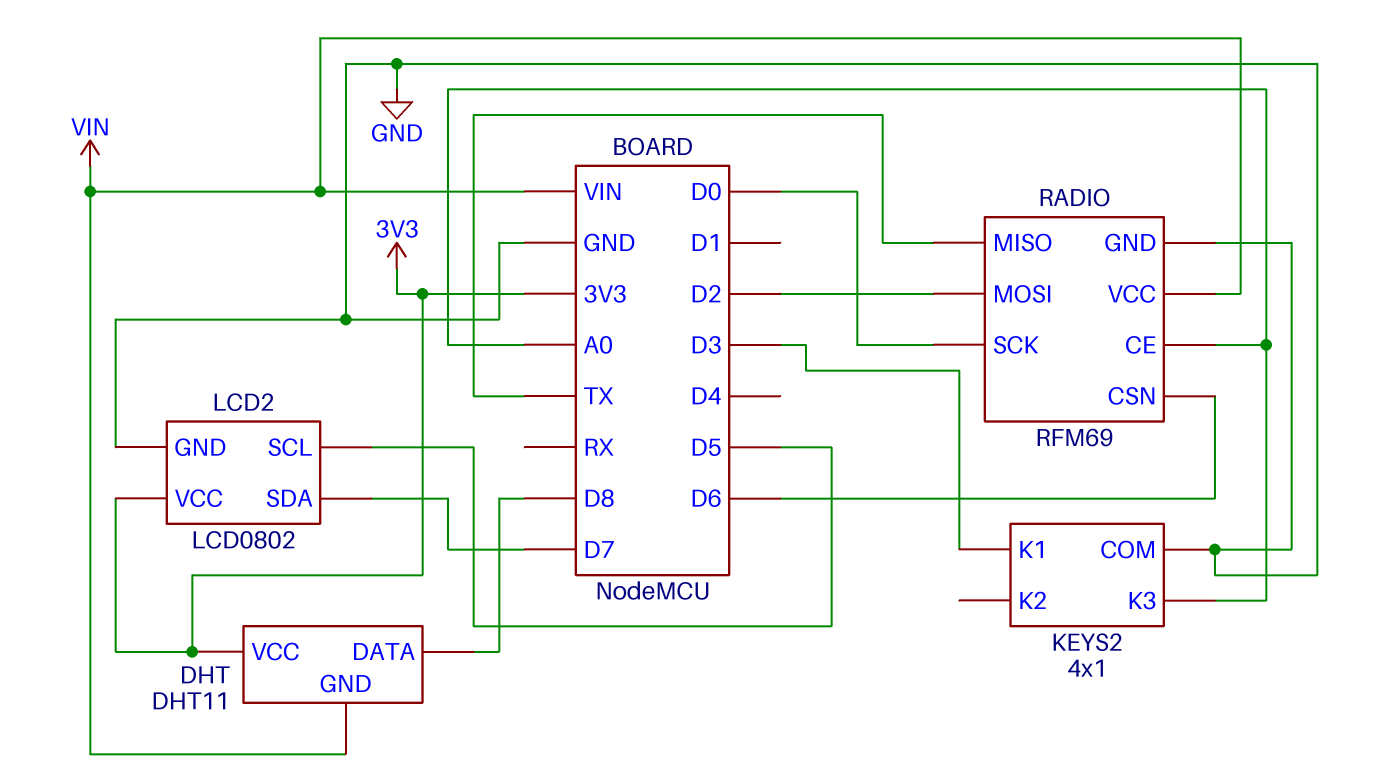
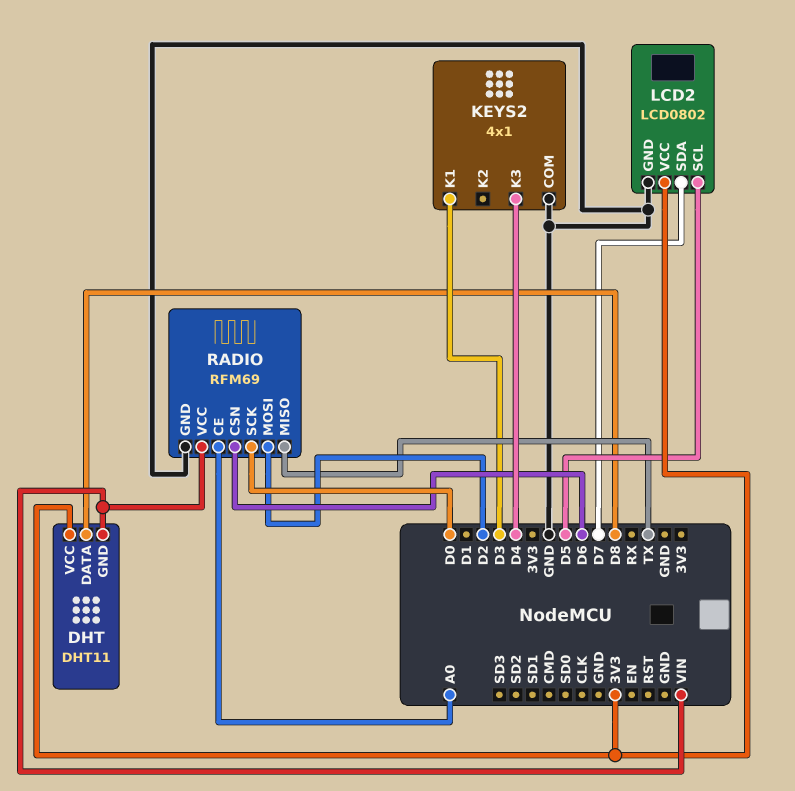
KEYS2 pin K3: A0 -> D4

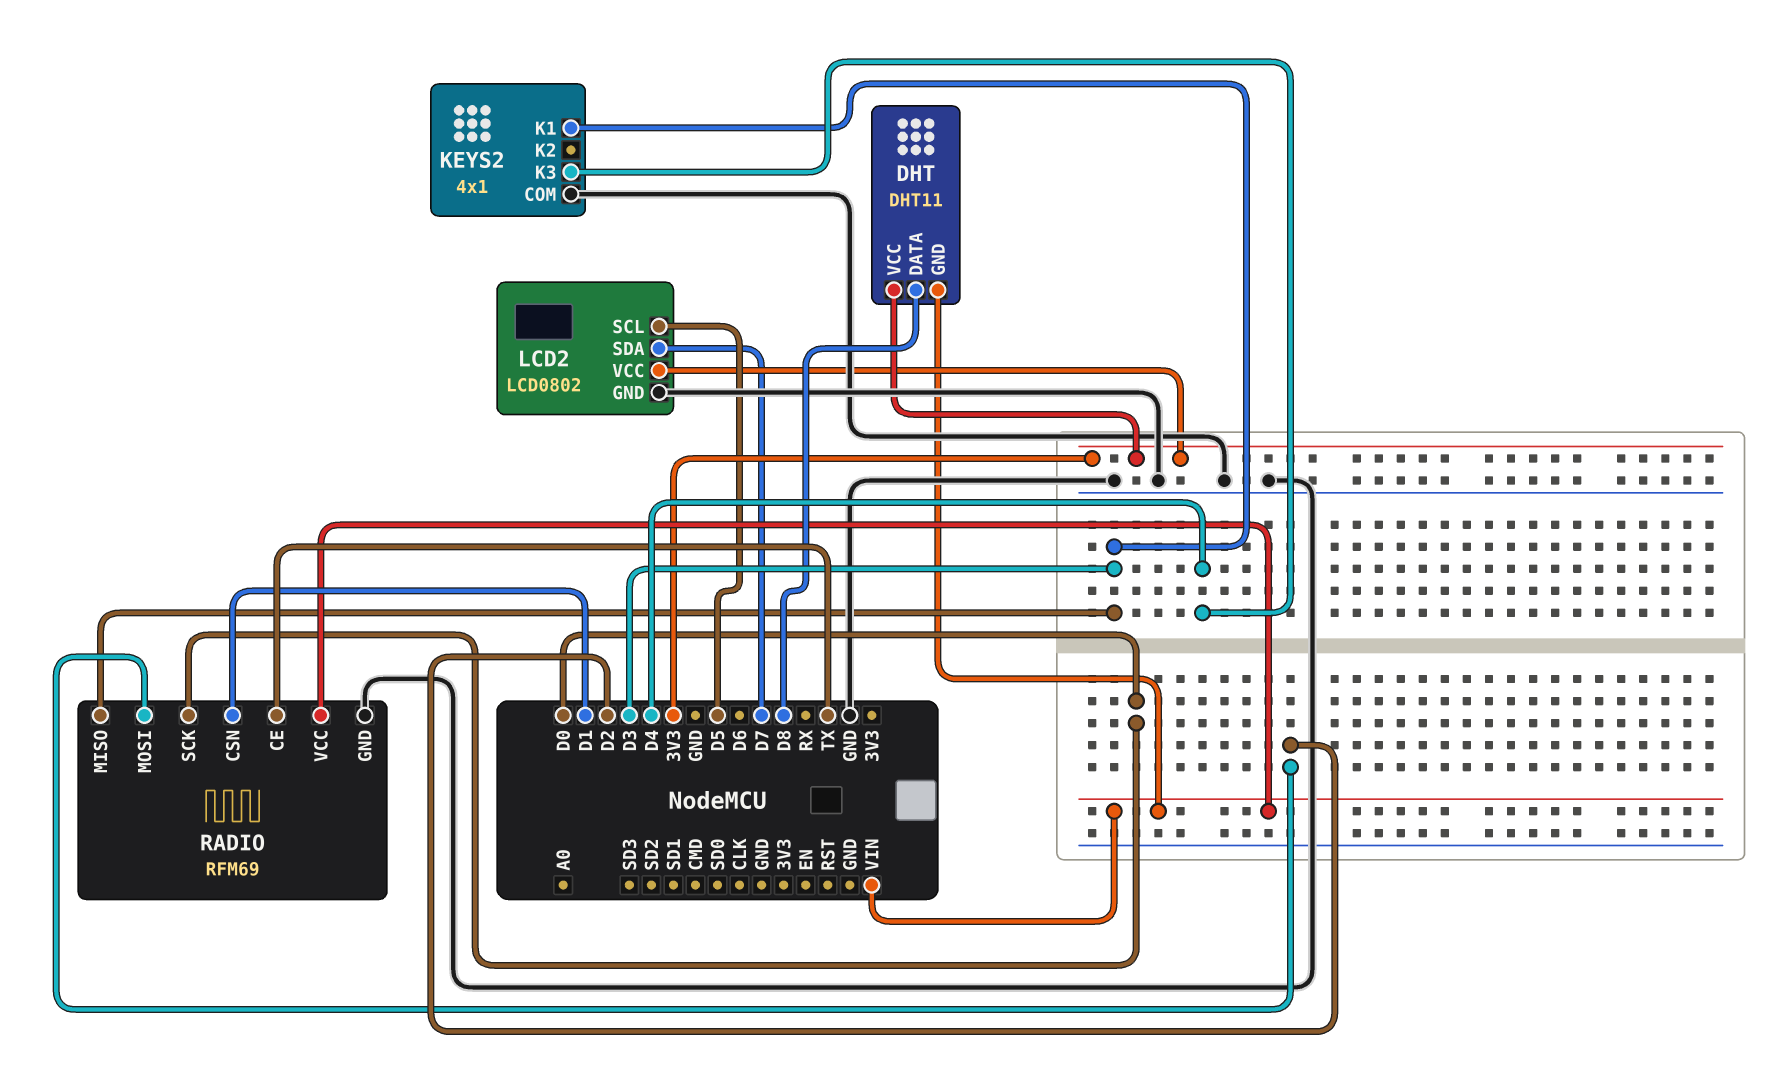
RADIO pin CE: A0 -> TX
RADIO pin CSN: D6 -> D1
RADIO pin MISO: TX -> D3

